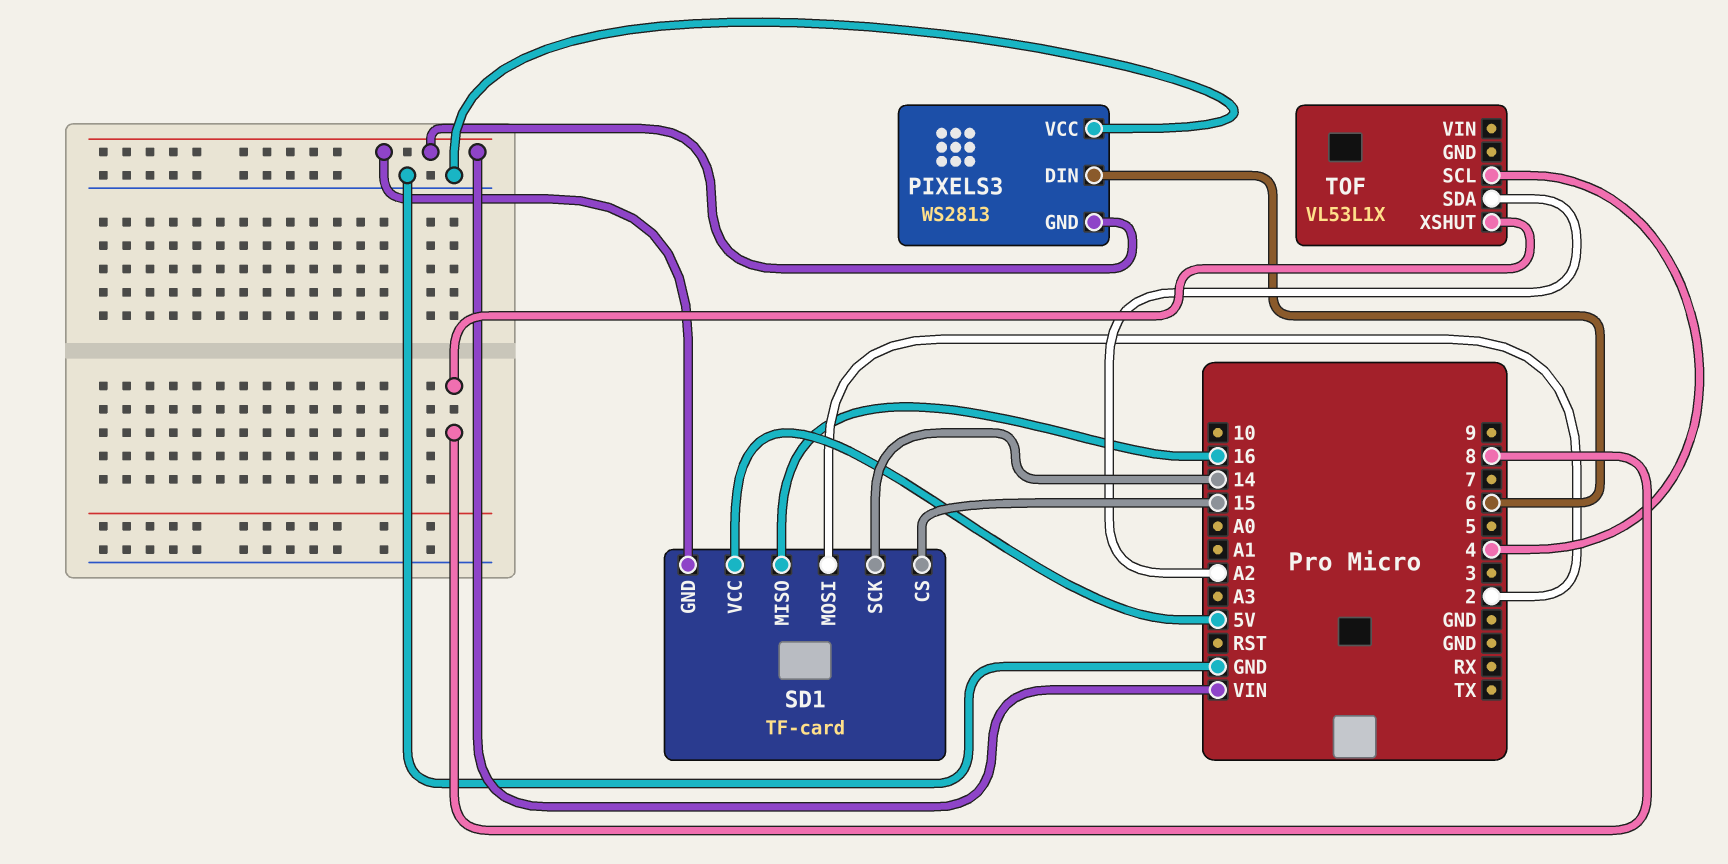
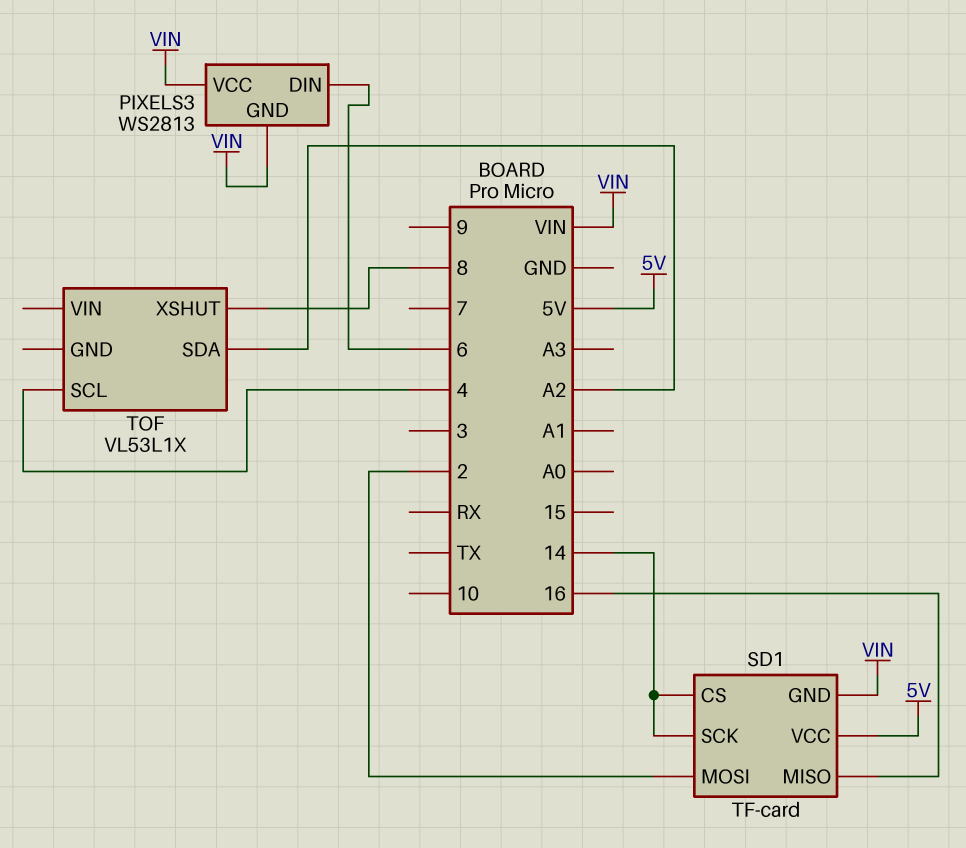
PIXELS3 pin VCC: GND -> VIN
SD1 pin CS: 15 -> 14

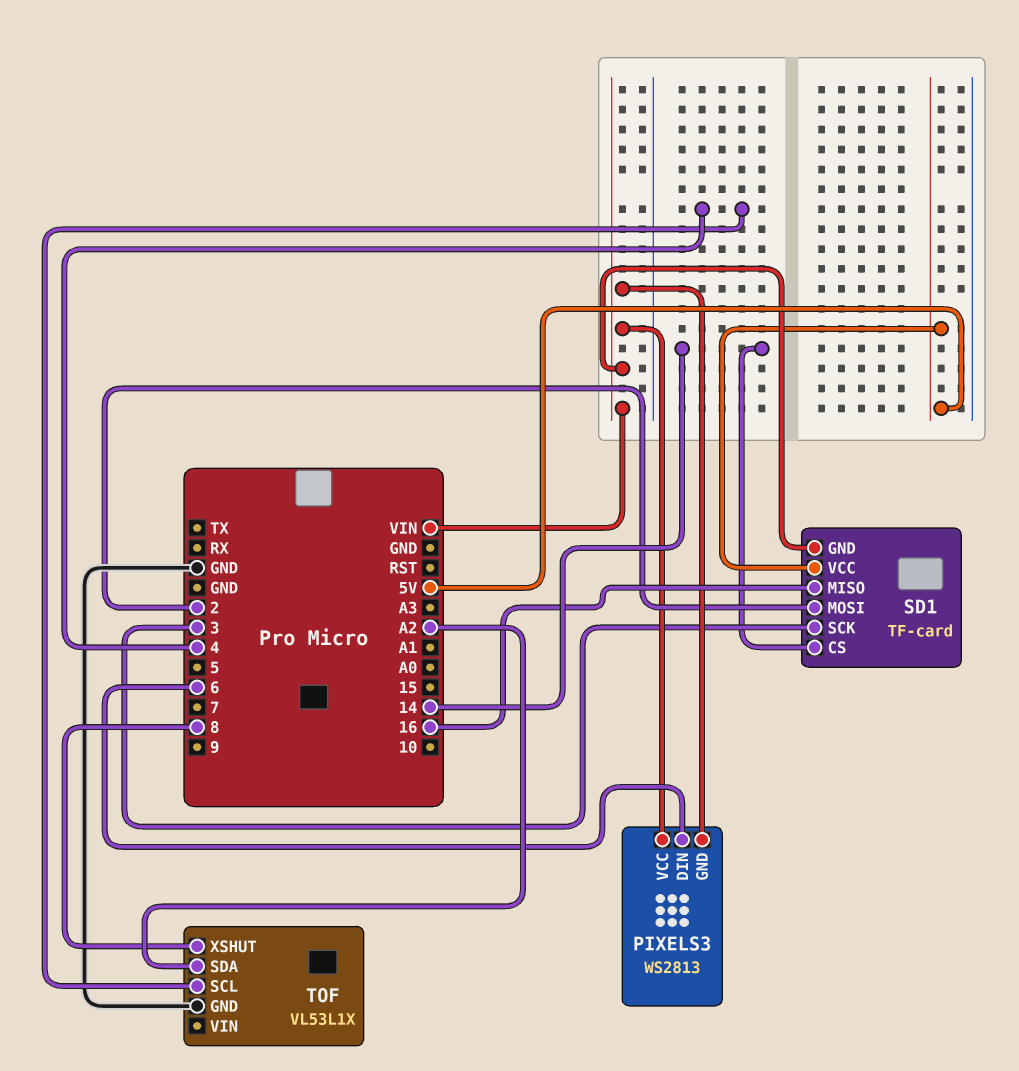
SD1 pin SCK: 14 -> 3
TOF pin GND: none -> GND

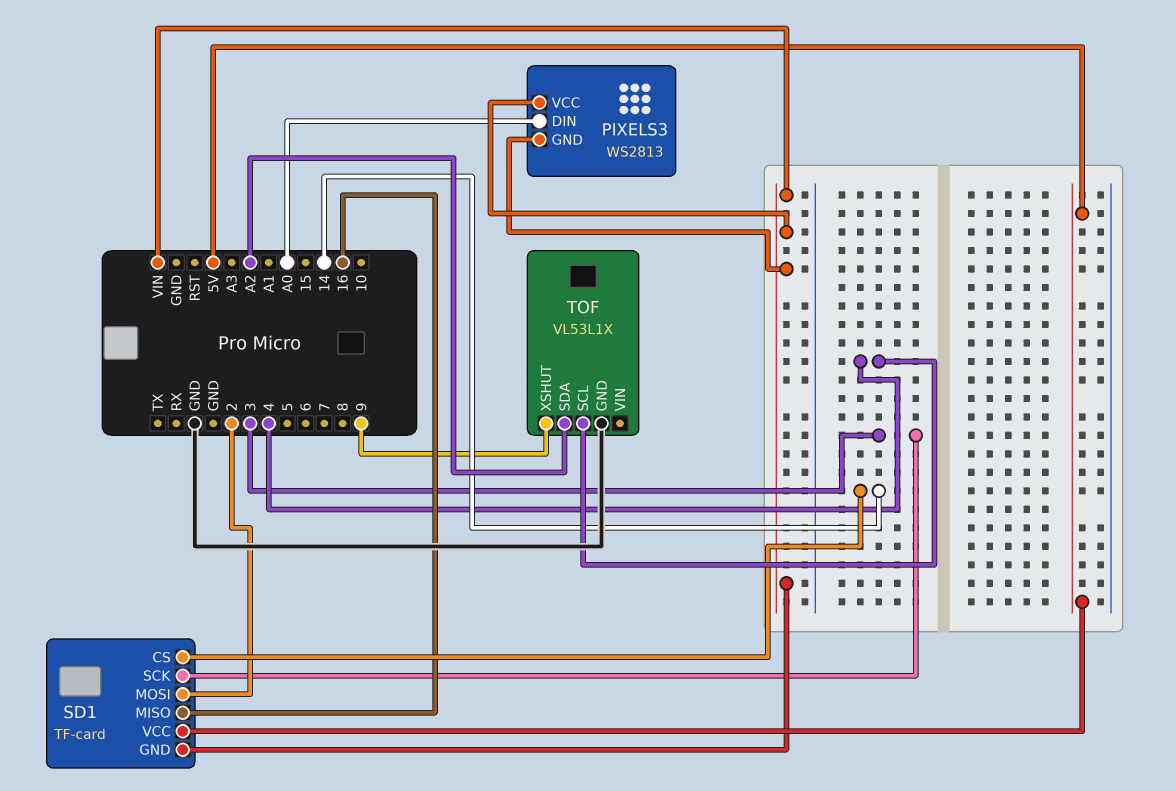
PIXELS3 pin DIN: 6 -> A0
TOF pin XSHUT: 8 -> 9

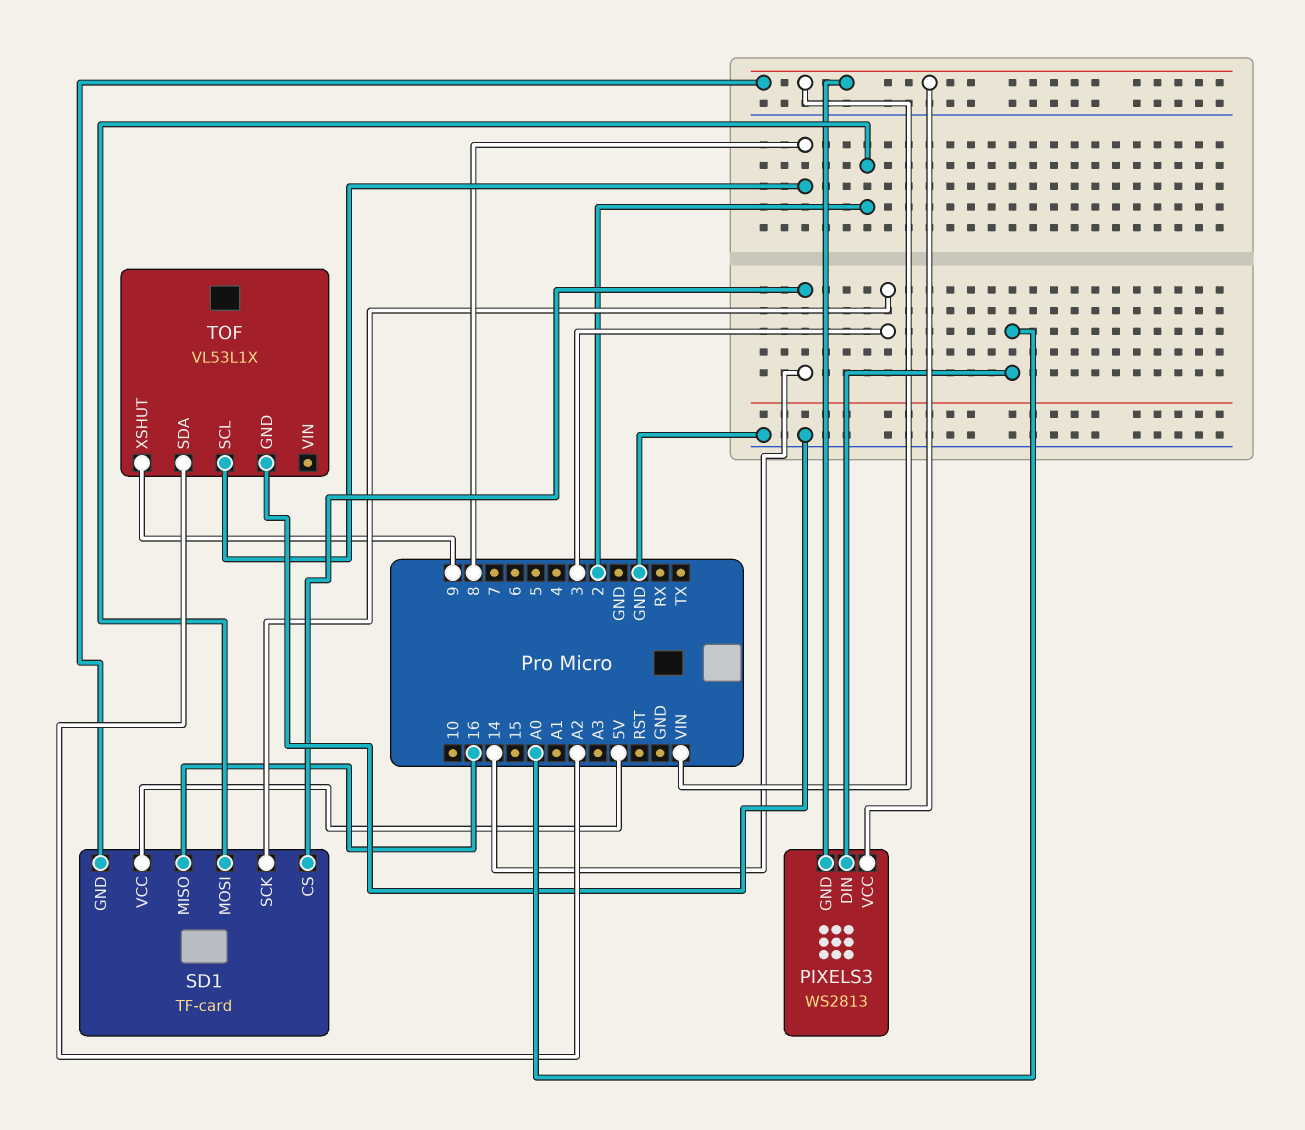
TOF pin SCL: 4 -> 8

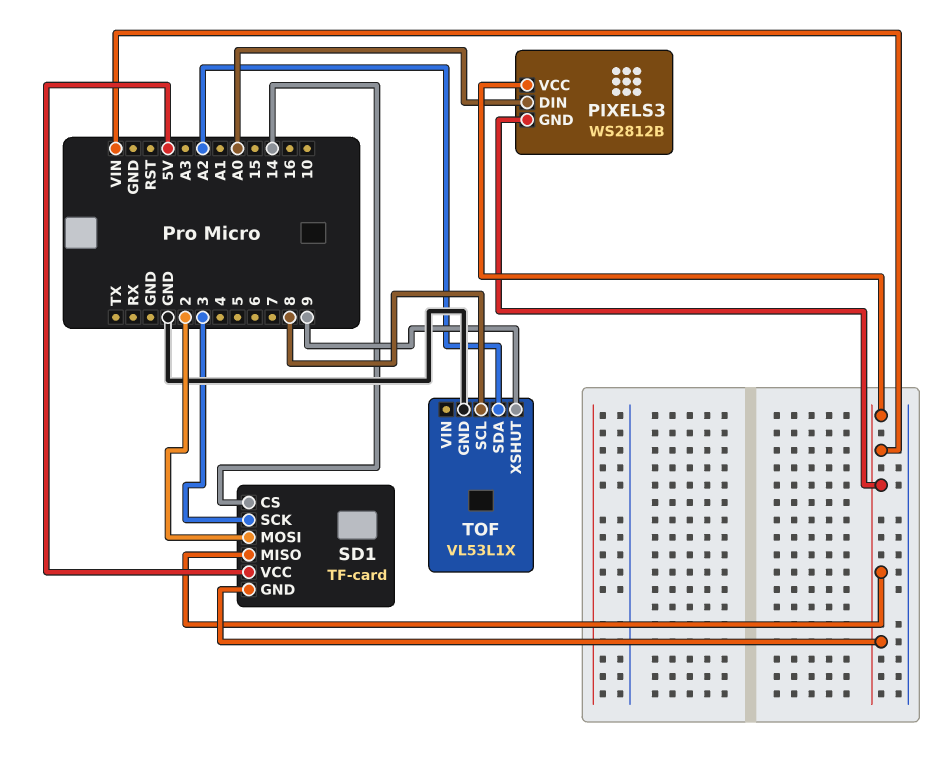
PIXELS3: WS2813 -> WS2812B
SD1 pin MISO: 16 -> VIN

